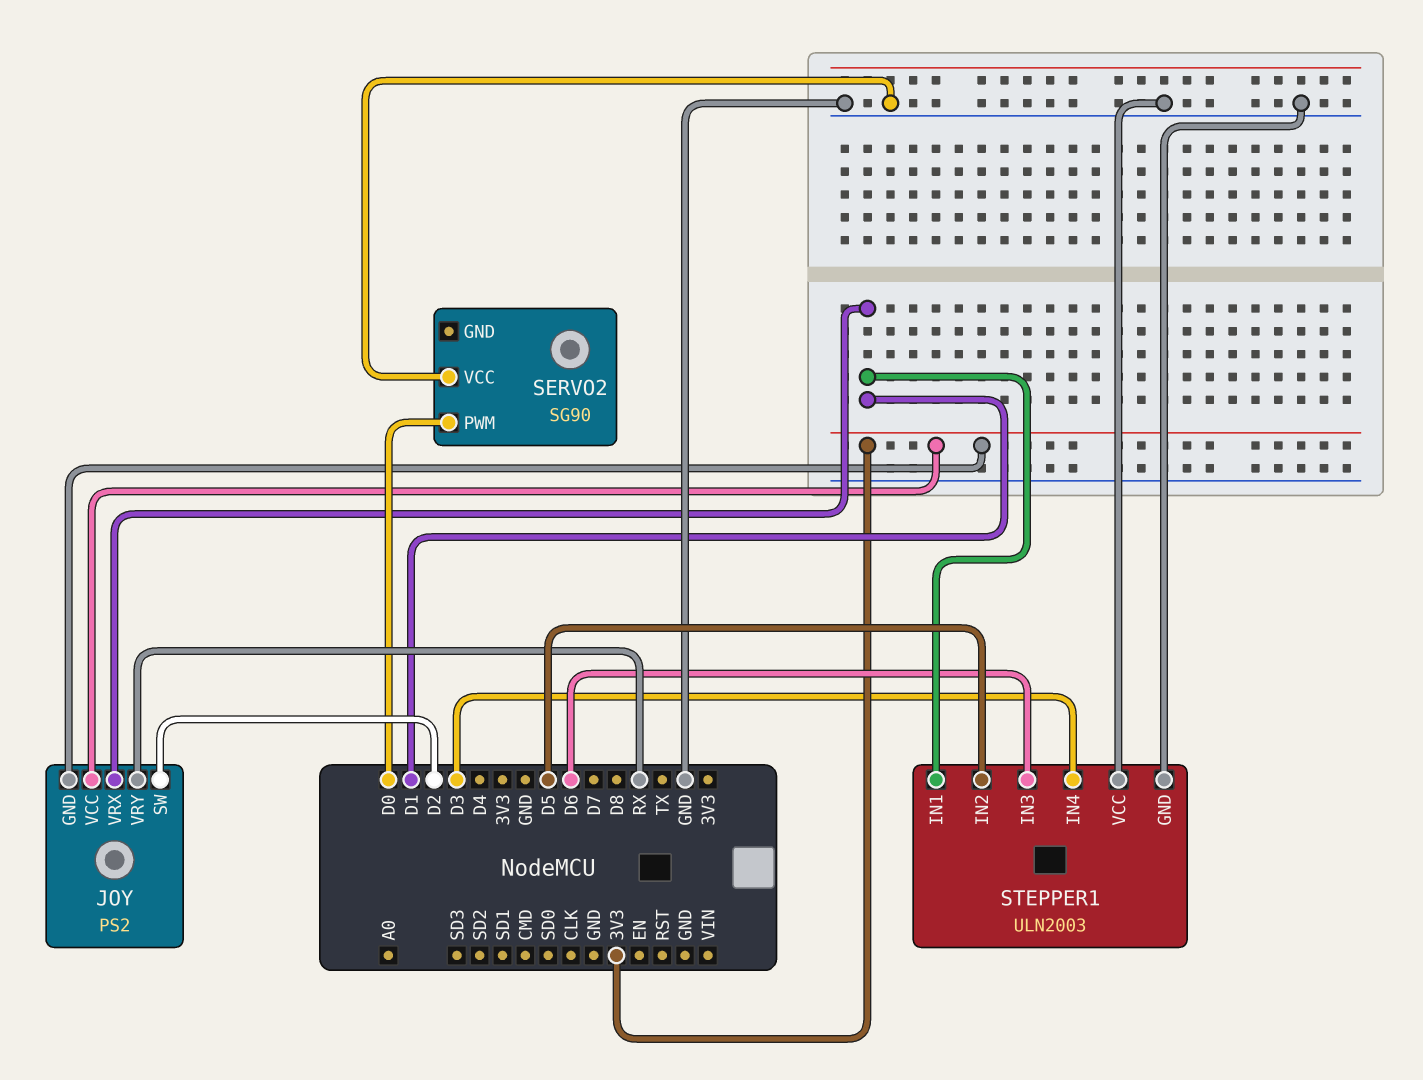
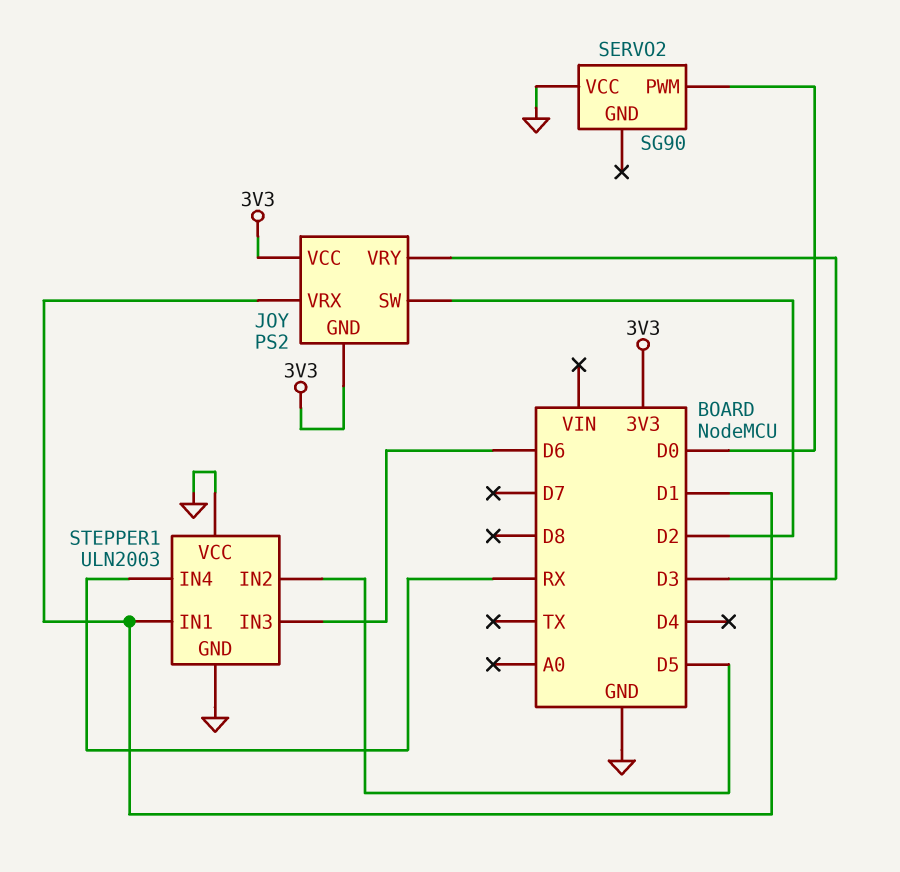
JOY pin VRY: RX -> D3
STEPPER1 pin IN4: D3 -> RX

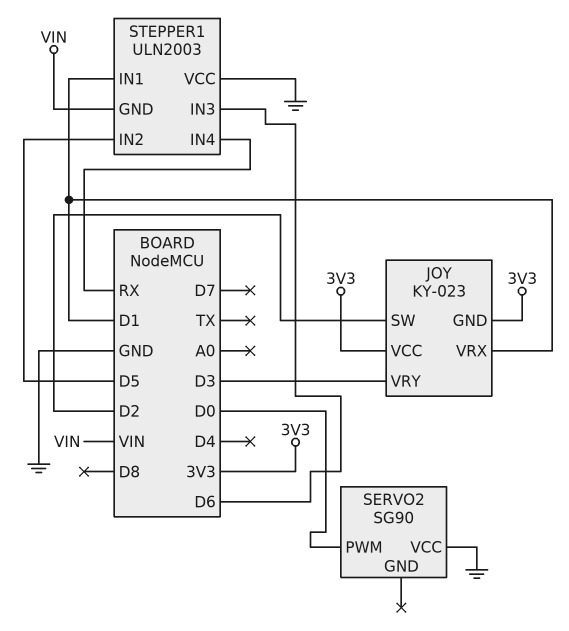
JOY: PS2 -> KY-023
STEPPER1 pin GND: GND -> VIN

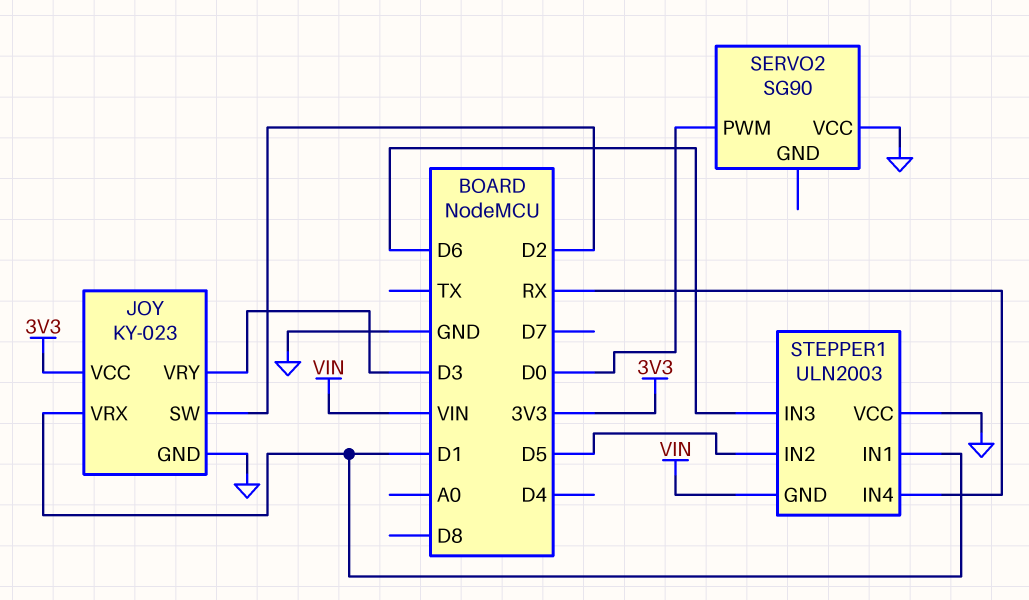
JOY pin GND: 3V3 -> GND

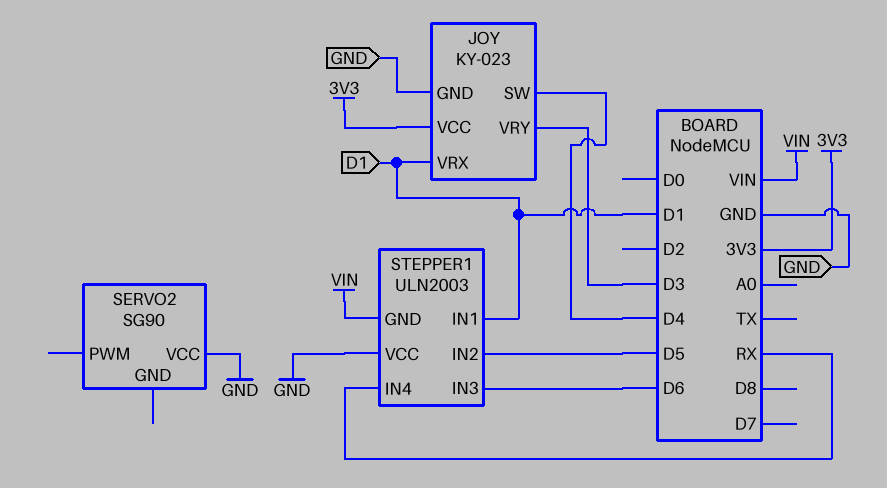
JOY pin SW: D2 -> D4
SERVO2 pin PWM: D0 -> none

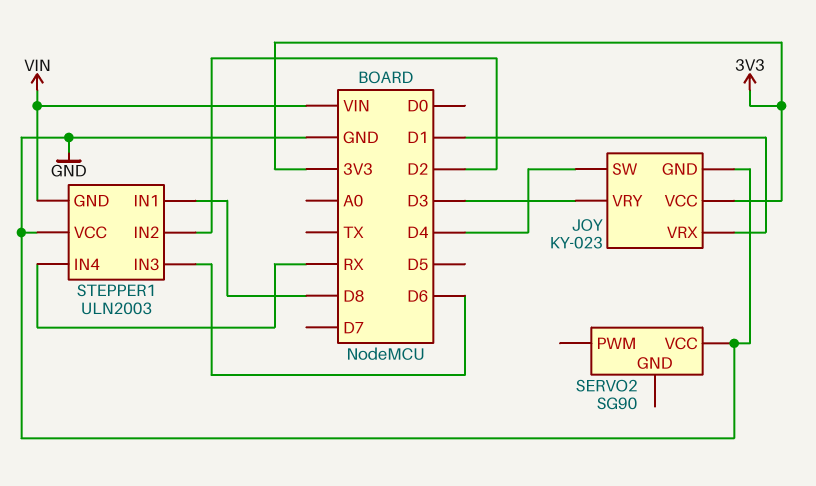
STEPPER1 pin IN1: D1 -> D8
STEPPER1 pin IN2: D5 -> D2

